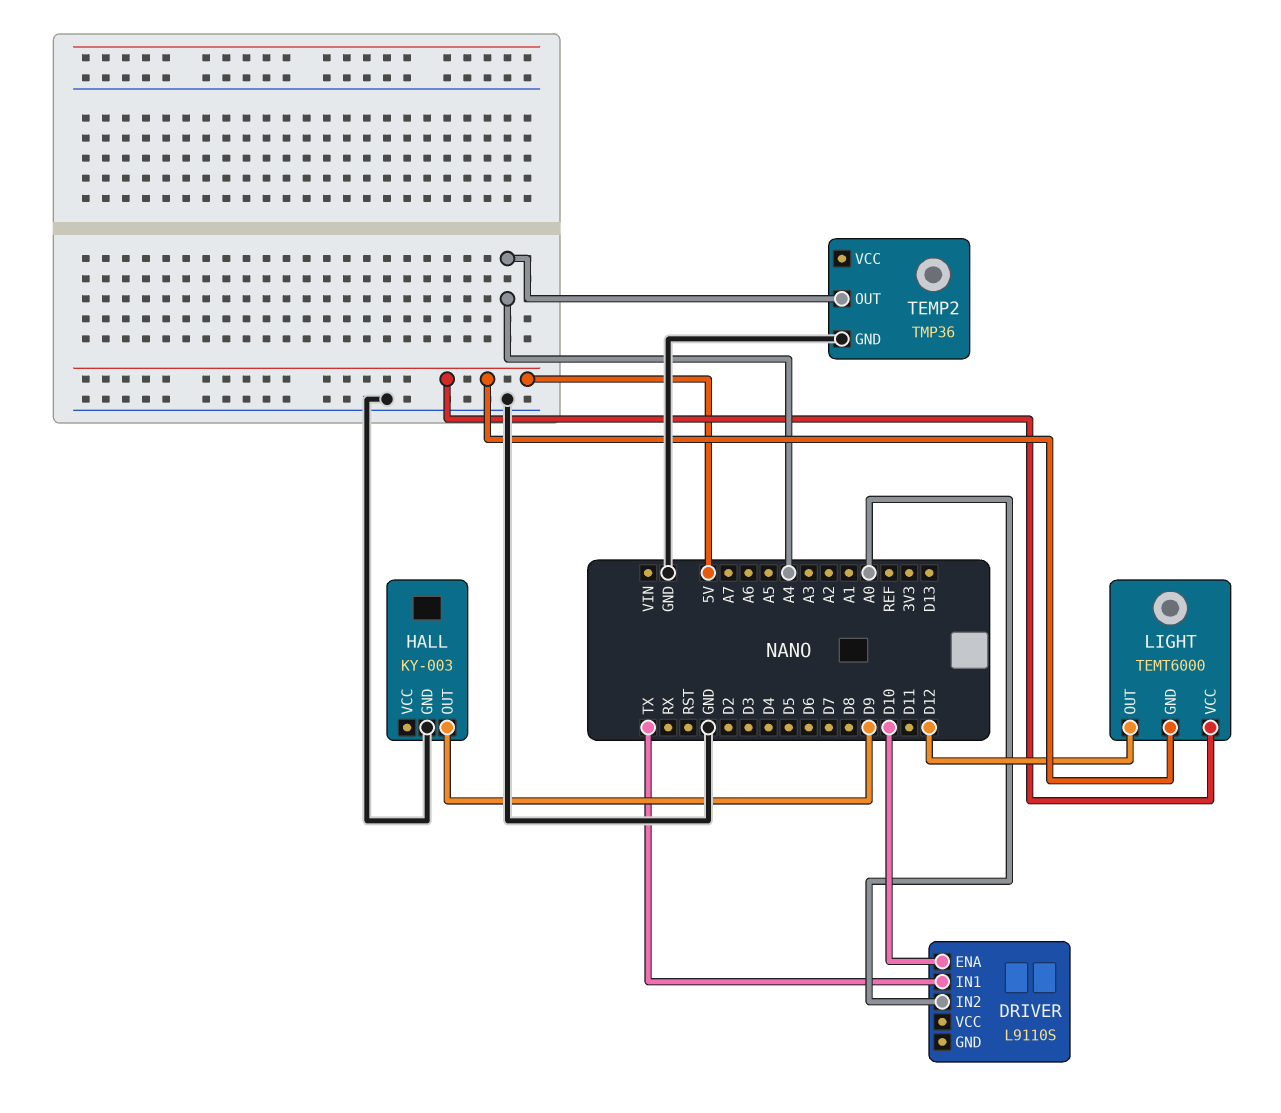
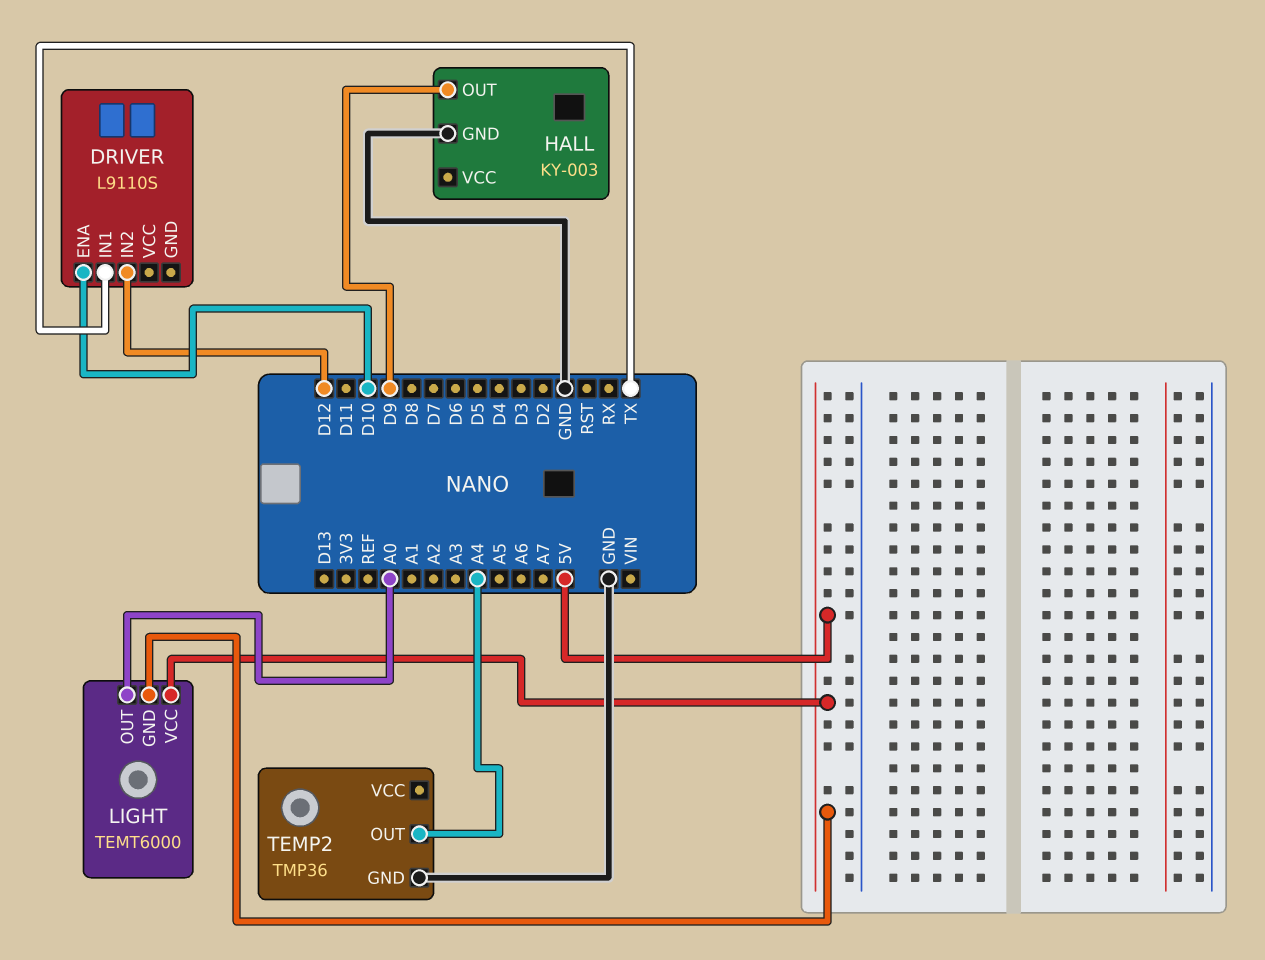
DRIVER pin IN2: A0 -> D12
LIGHT pin OUT: D12 -> A0

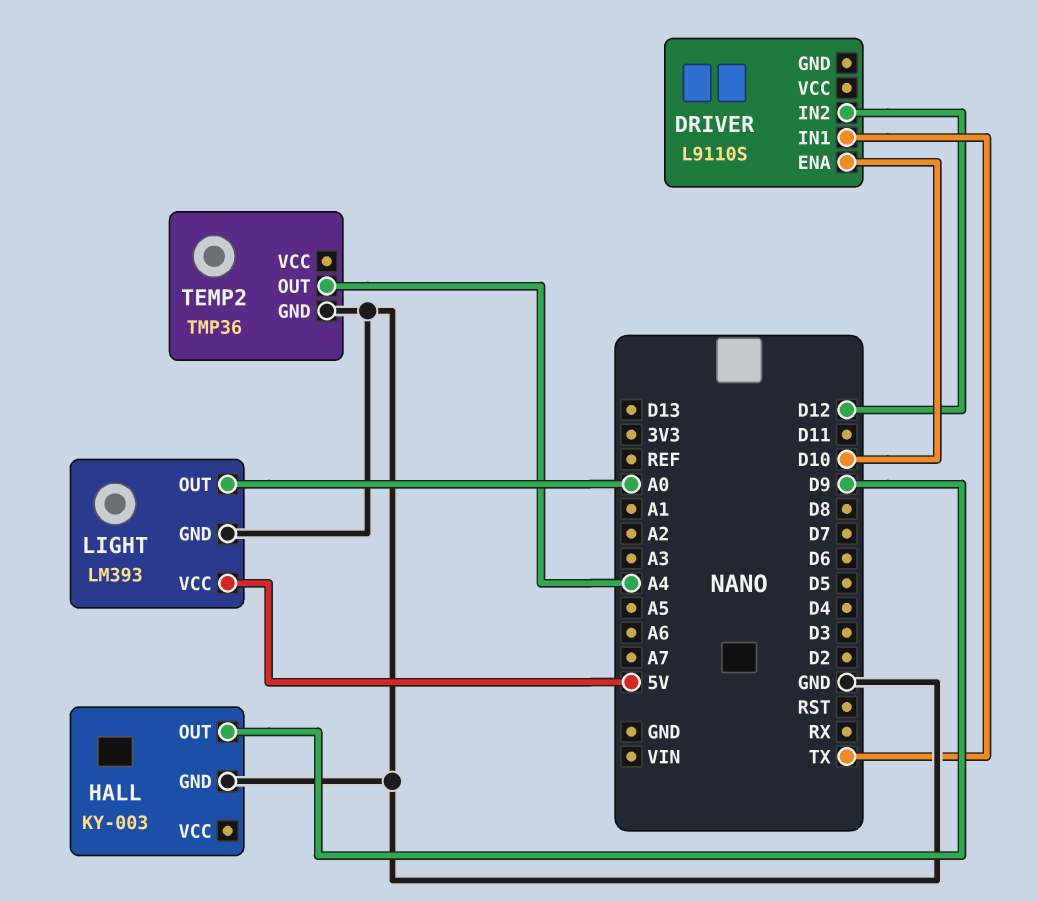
LIGHT: TEMT6000 -> LM393
LIGHT pin GND: 5V -> GND

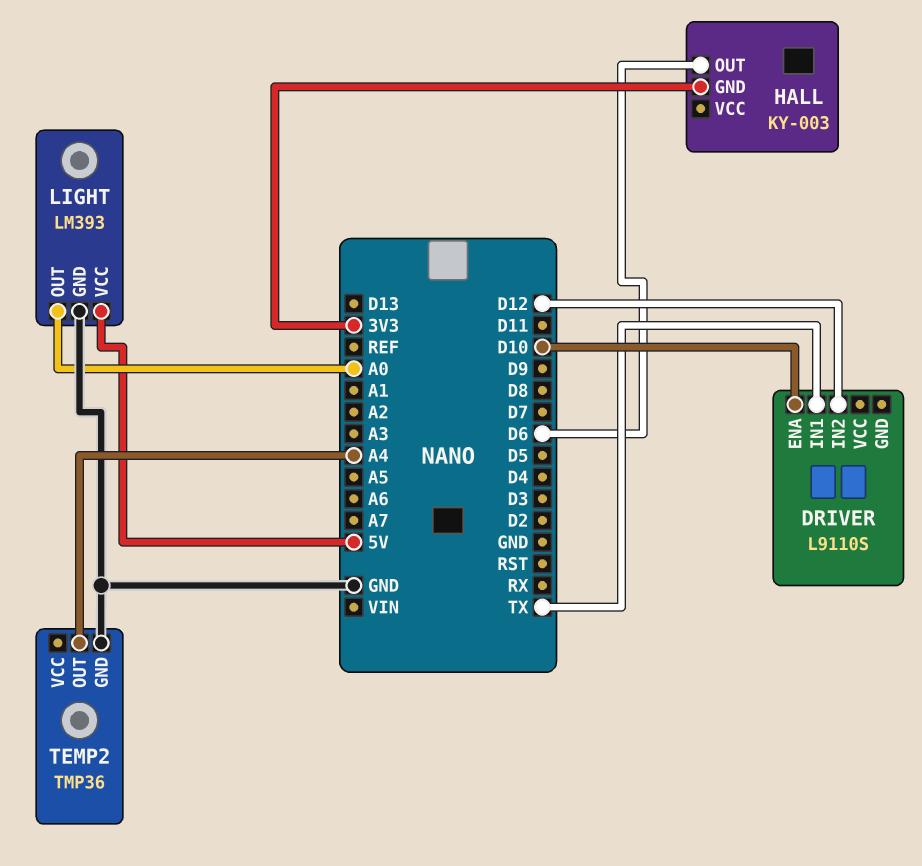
HALL pin GND: GND -> 3V3
HALL pin OUT: D9 -> D6

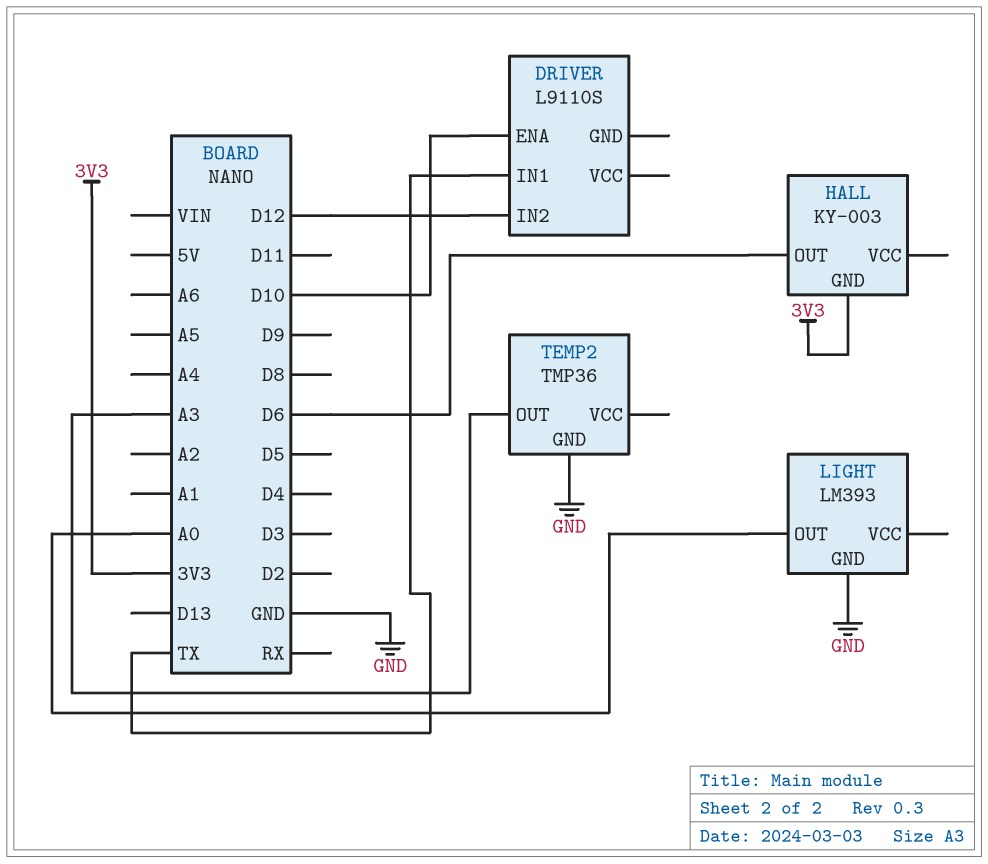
LIGHT pin VCC: 5V -> none
TEMP2 pin OUT: A4 -> A3

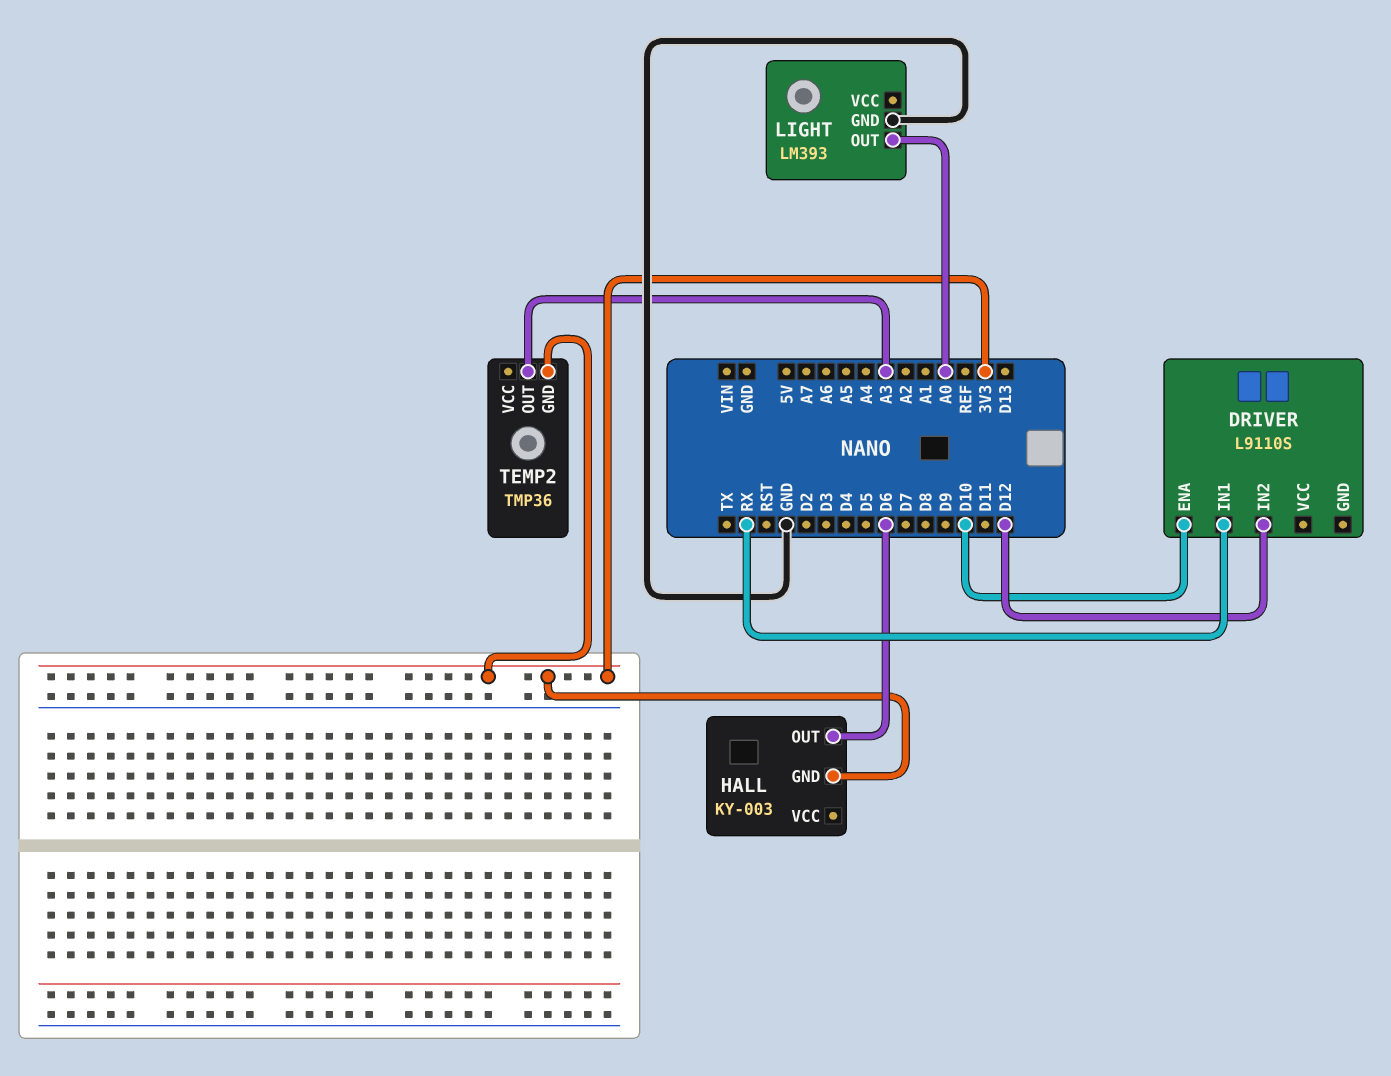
DRIVER pin IN1: TX -> RX
TEMP2 pin GND: GND -> 3V3

